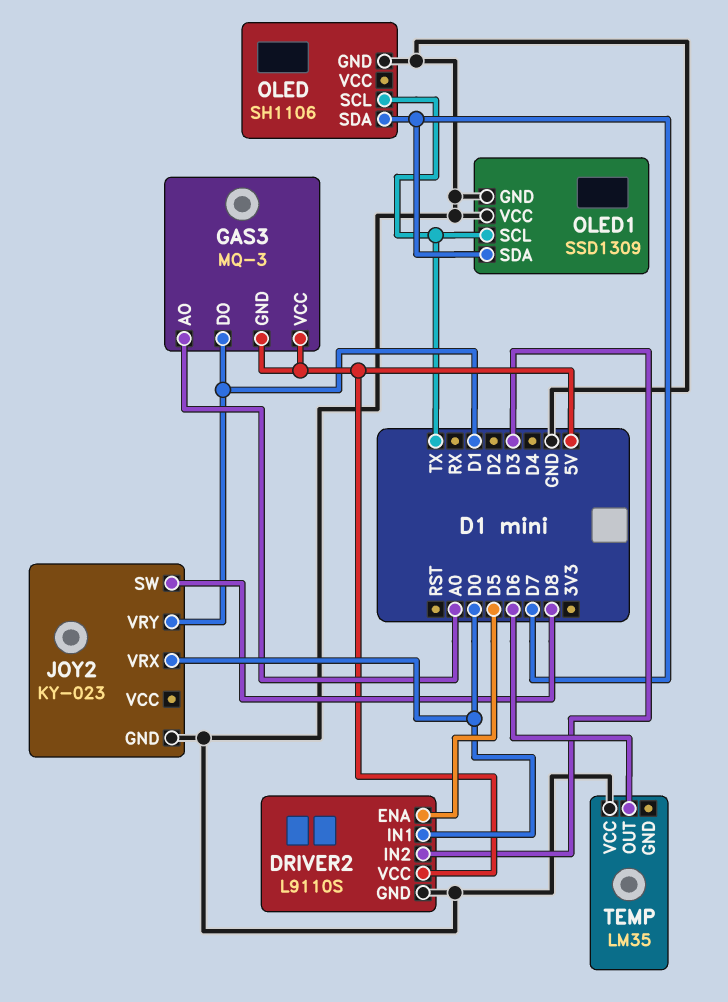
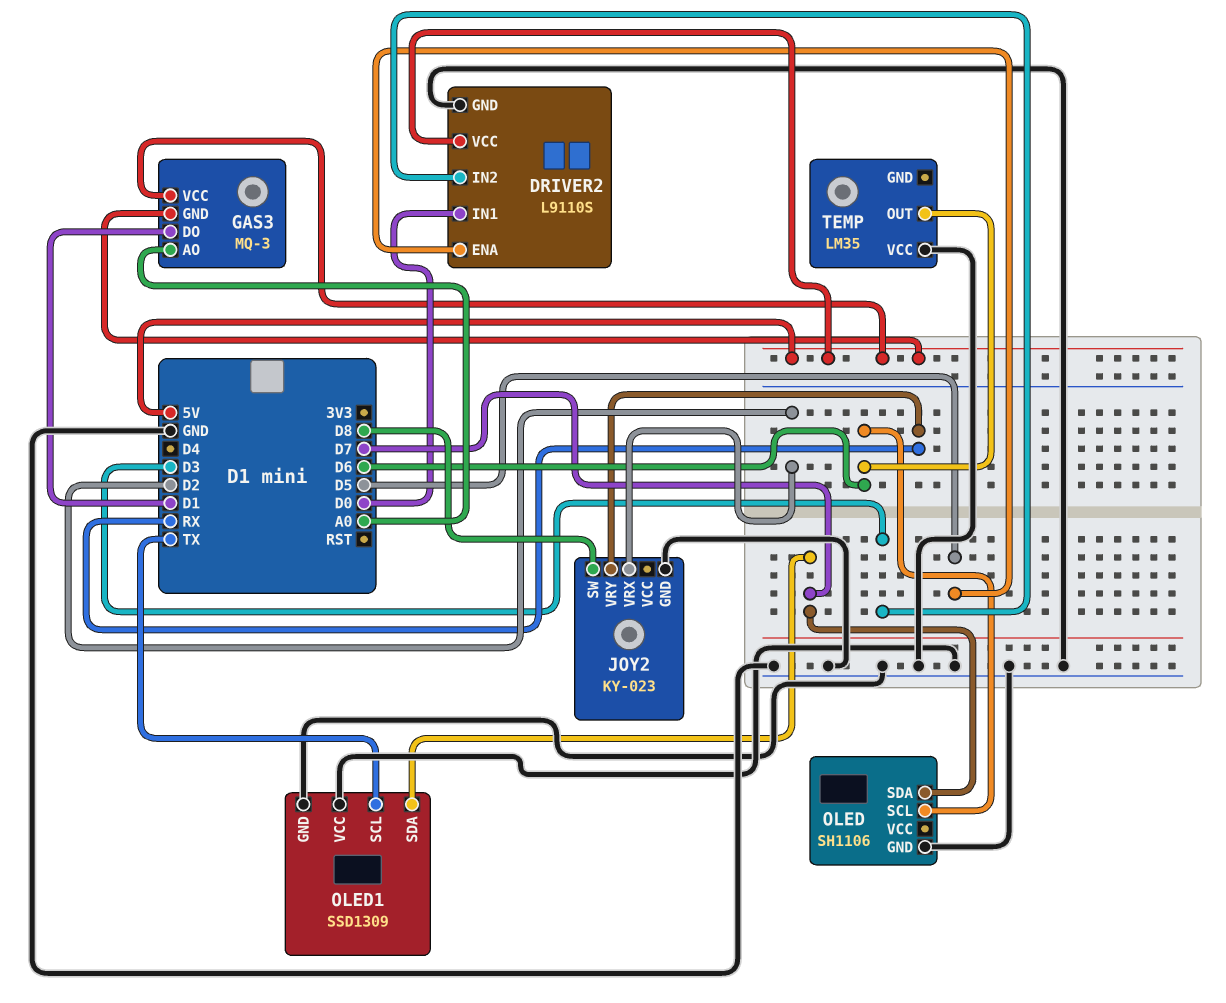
JOY2 pin VRX: D0 -> D2
JOY2 pin VRY: D1 -> RX
OLED pin SCL: TX -> D6

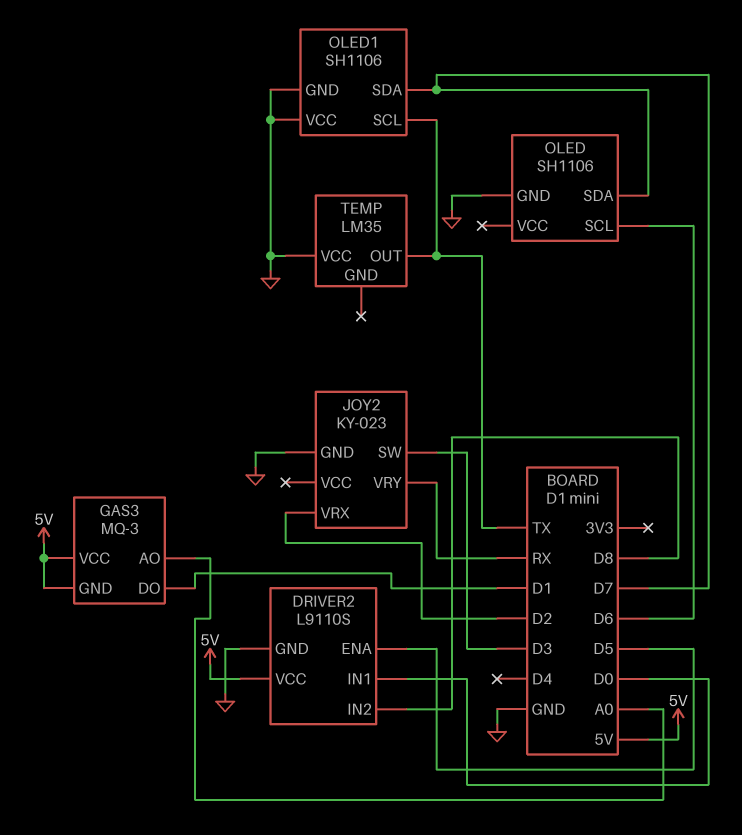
DRIVER2 pin IN2: D3 -> D8
JOY2 pin SW: D8 -> D3
OLED1: SSD1309 -> SH1106
TEMP pin OUT: D6 -> TX

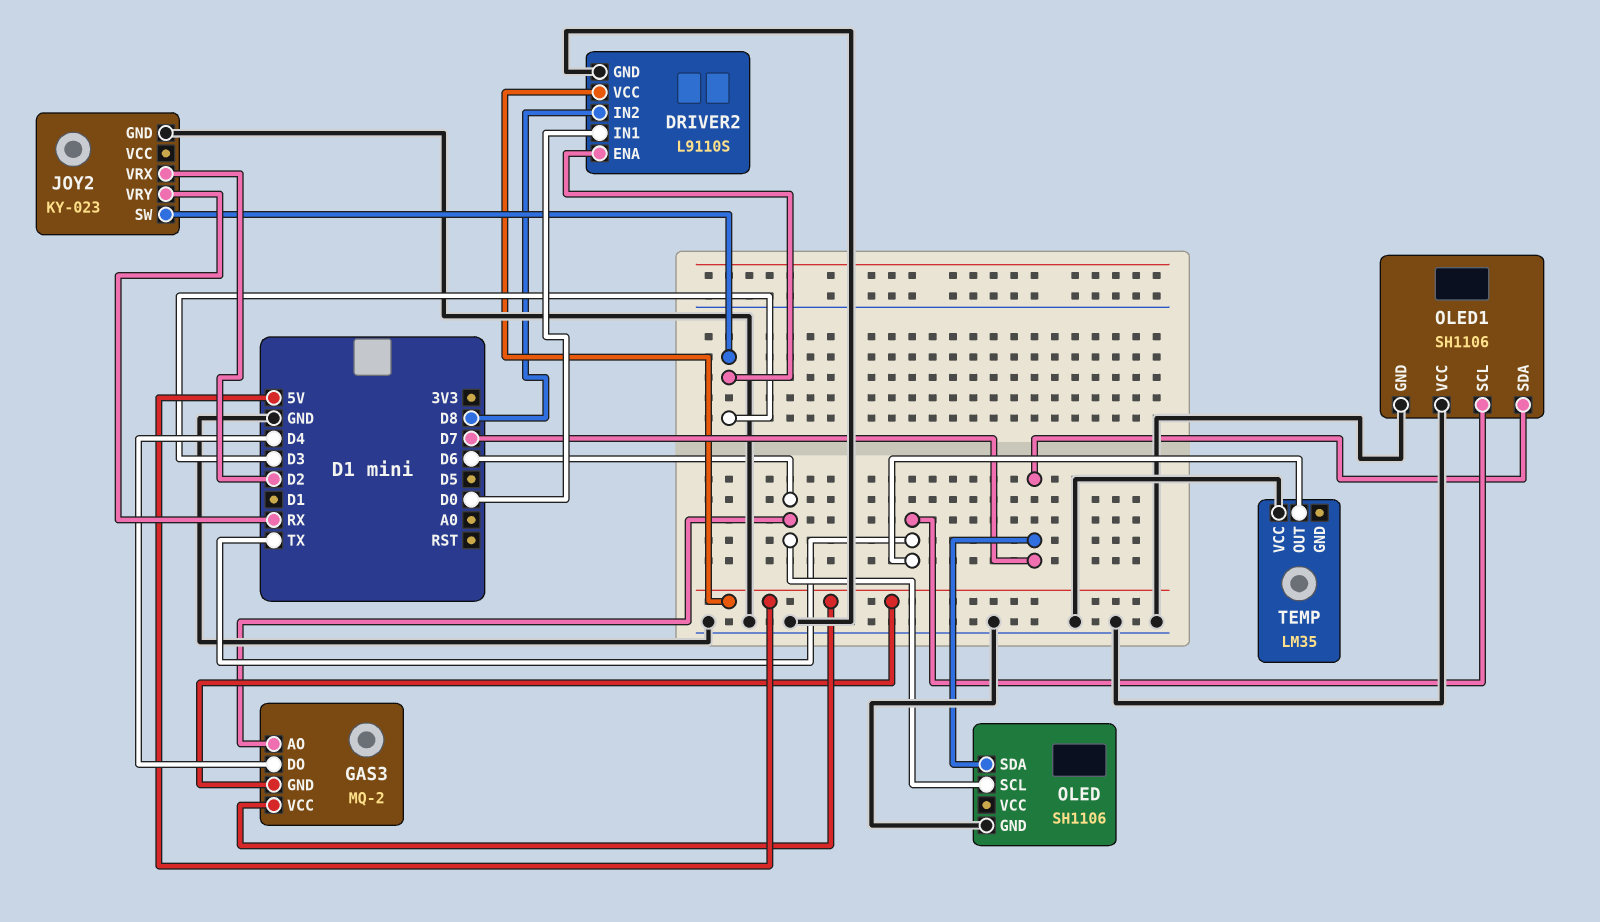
DRIVER2 pin ENA: D5 -> D3
GAS3: MQ-3 -> MQ-2
GAS3 pin AO: A0 -> D6
GAS3 pin DO: D1 -> D4

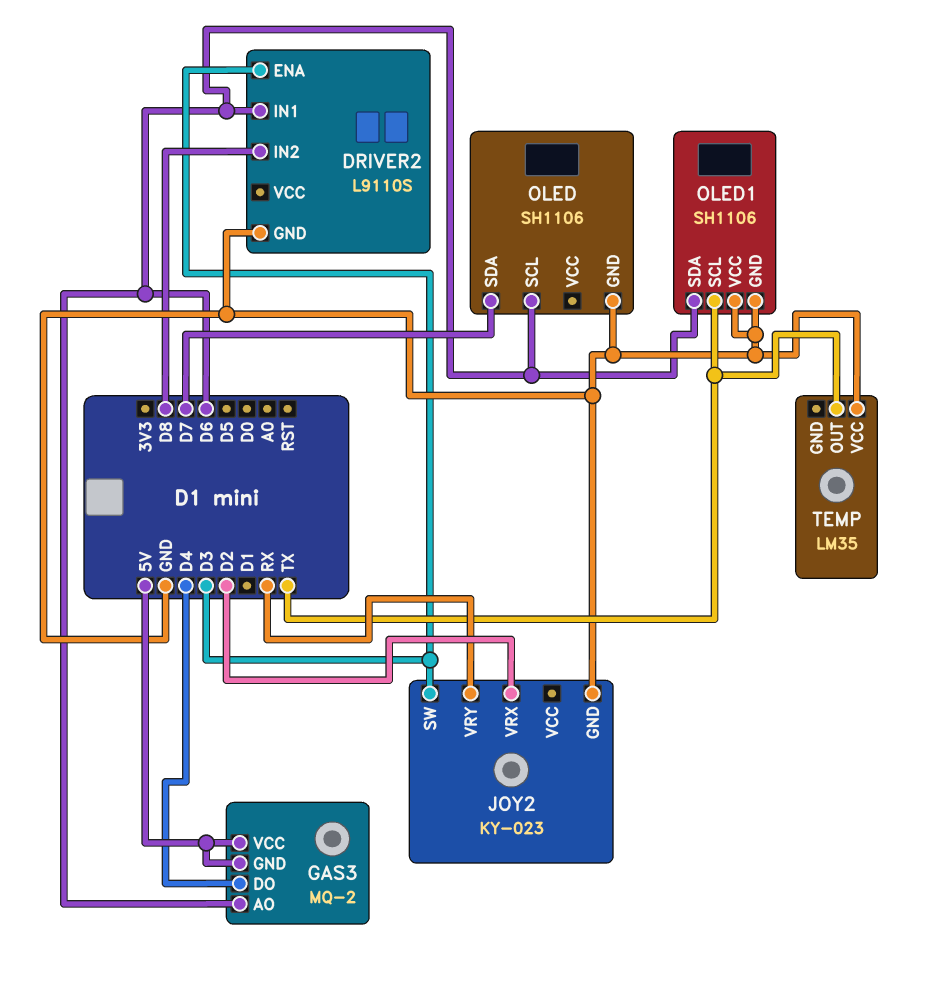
DRIVER2 pin IN1: D0 -> D6
DRIVER2 pin VCC: 5V -> none
OLED1 pin SDA: D7 -> D6

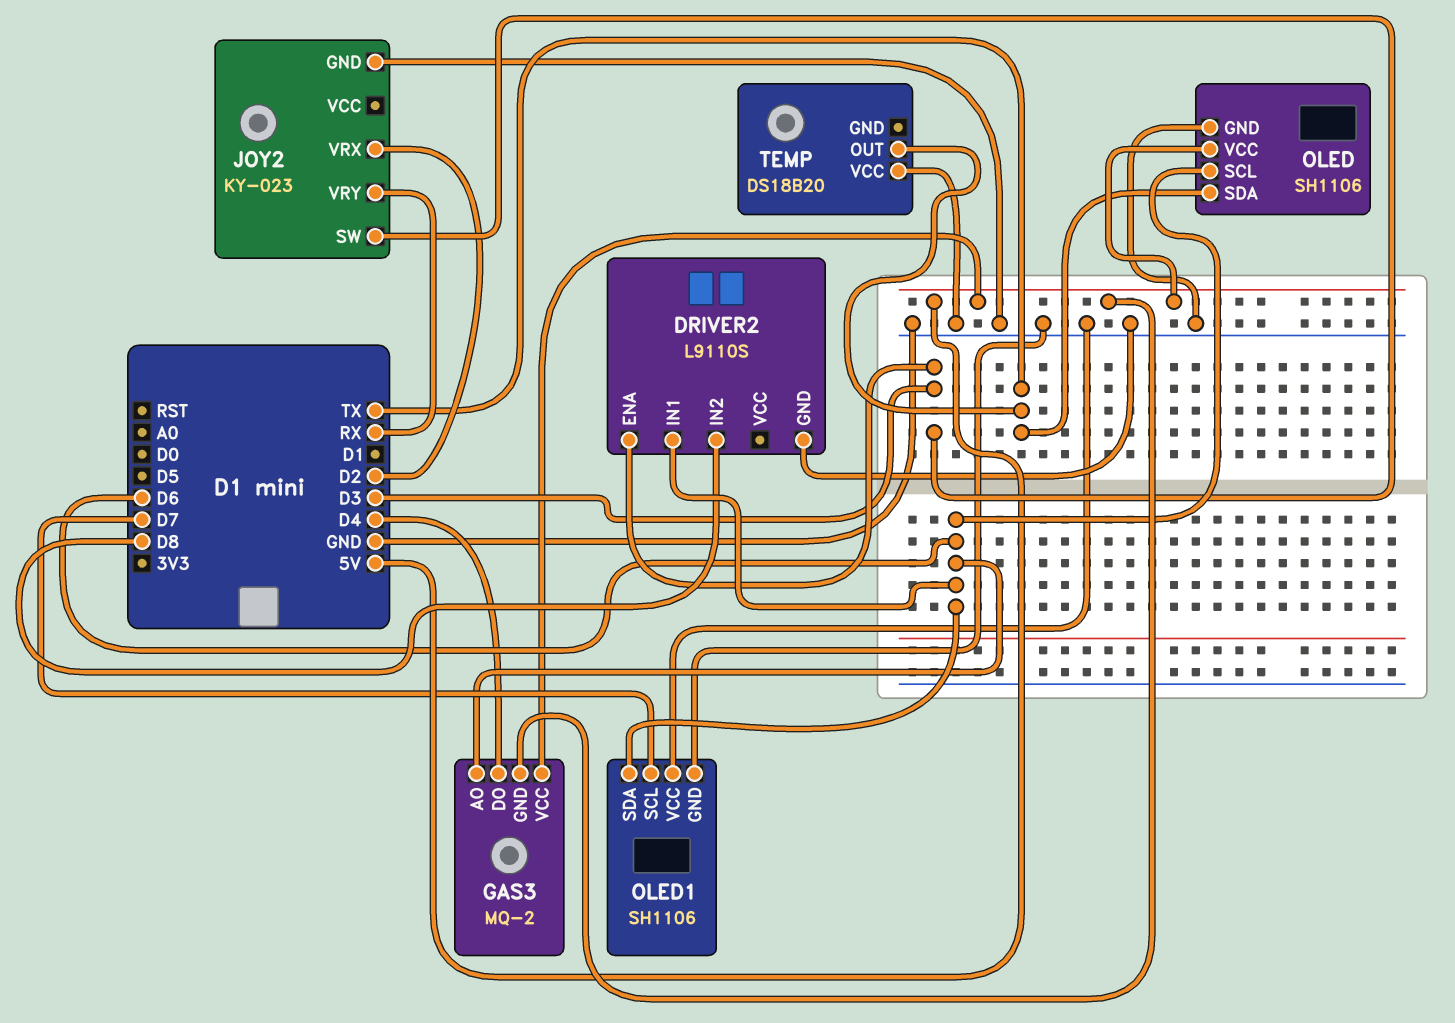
OLED pin SDA: D7 -> TX
OLED pin VCC: none -> 5V
OLED1 pin SCL: TX -> D7
TEMP: LM35 -> DS18B20

